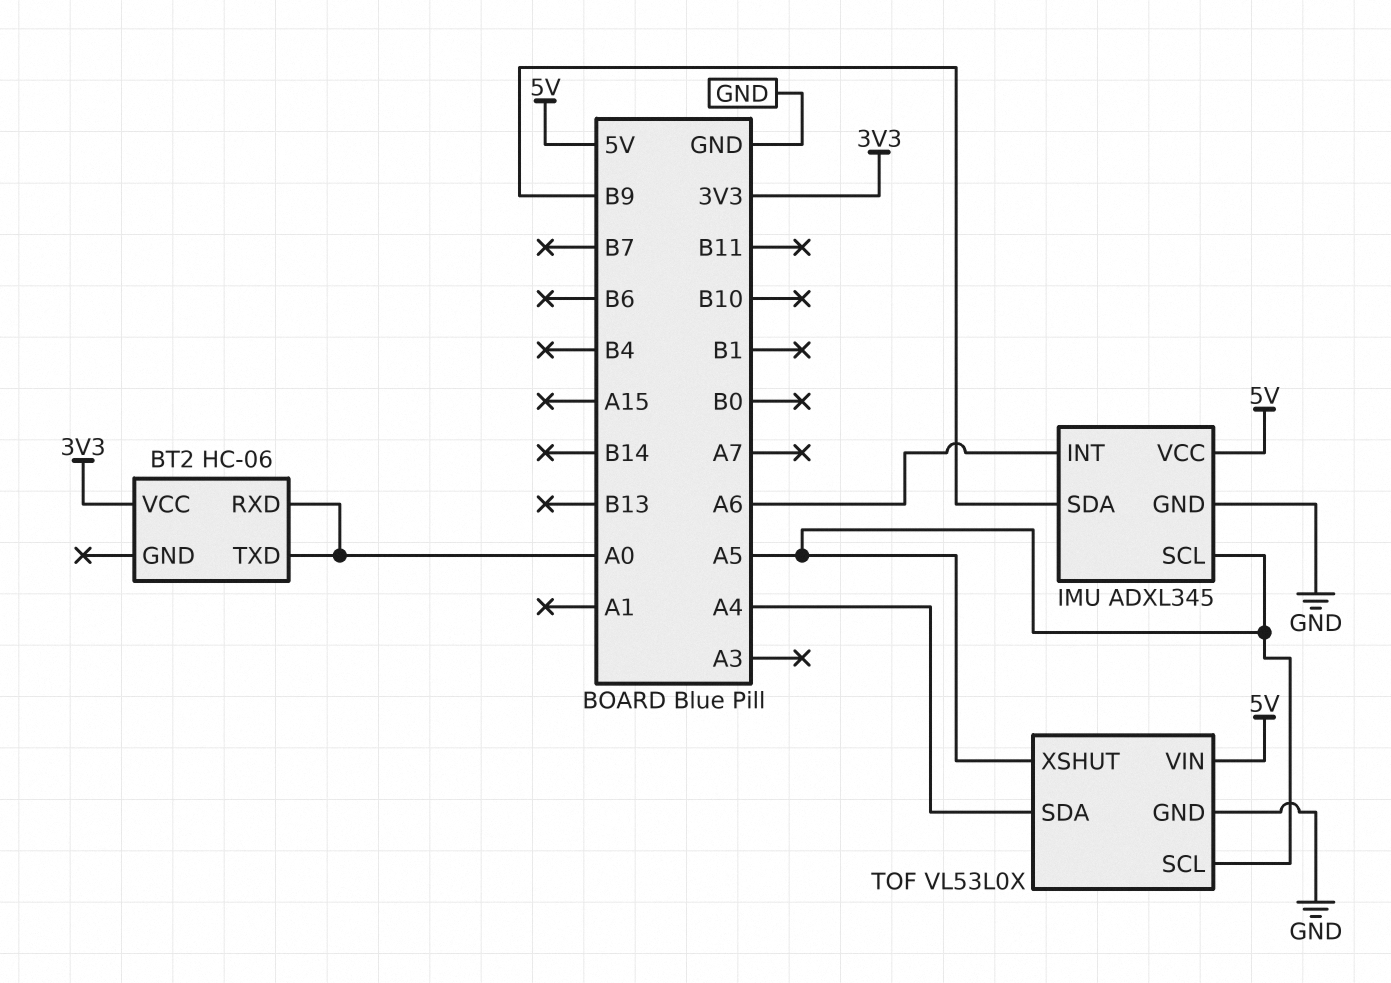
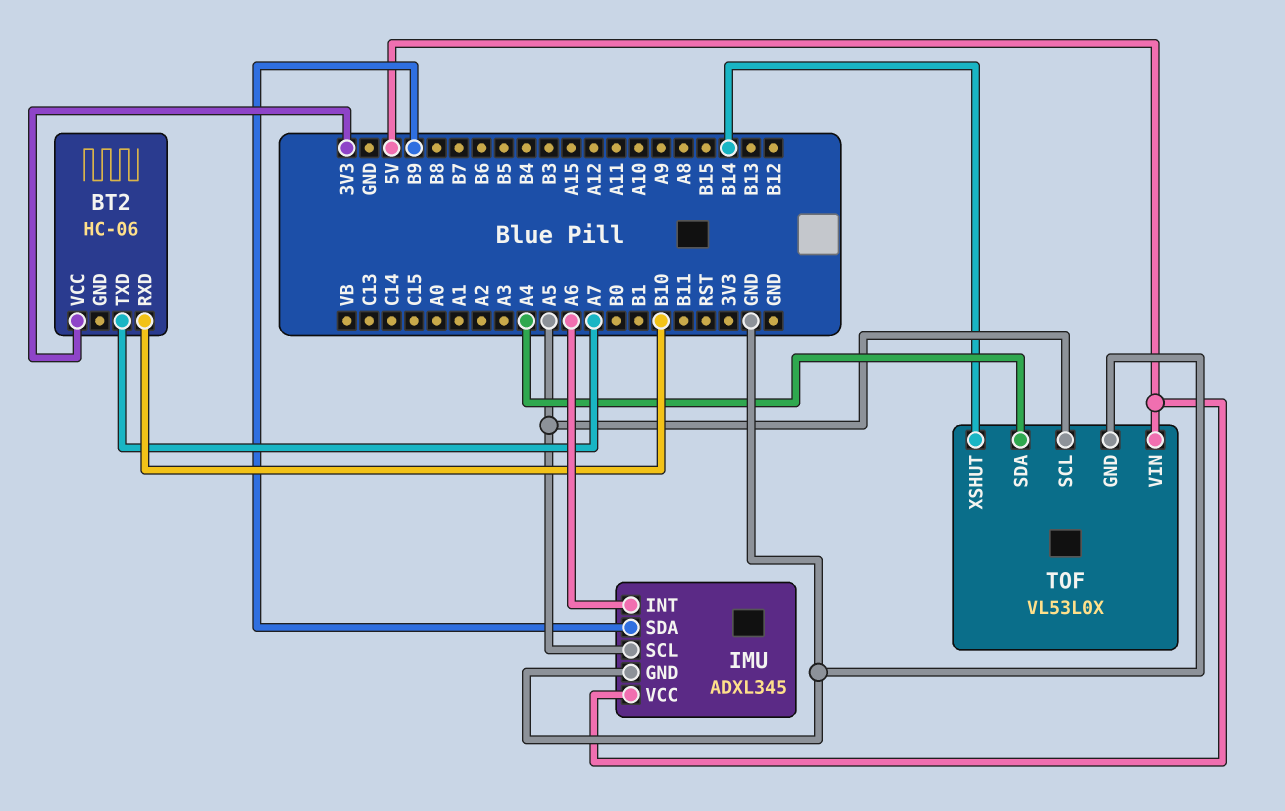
BT2 pin RXD: A0 -> B10
BT2 pin TXD: A0 -> A7
TOF pin XSHUT: A5 -> B14

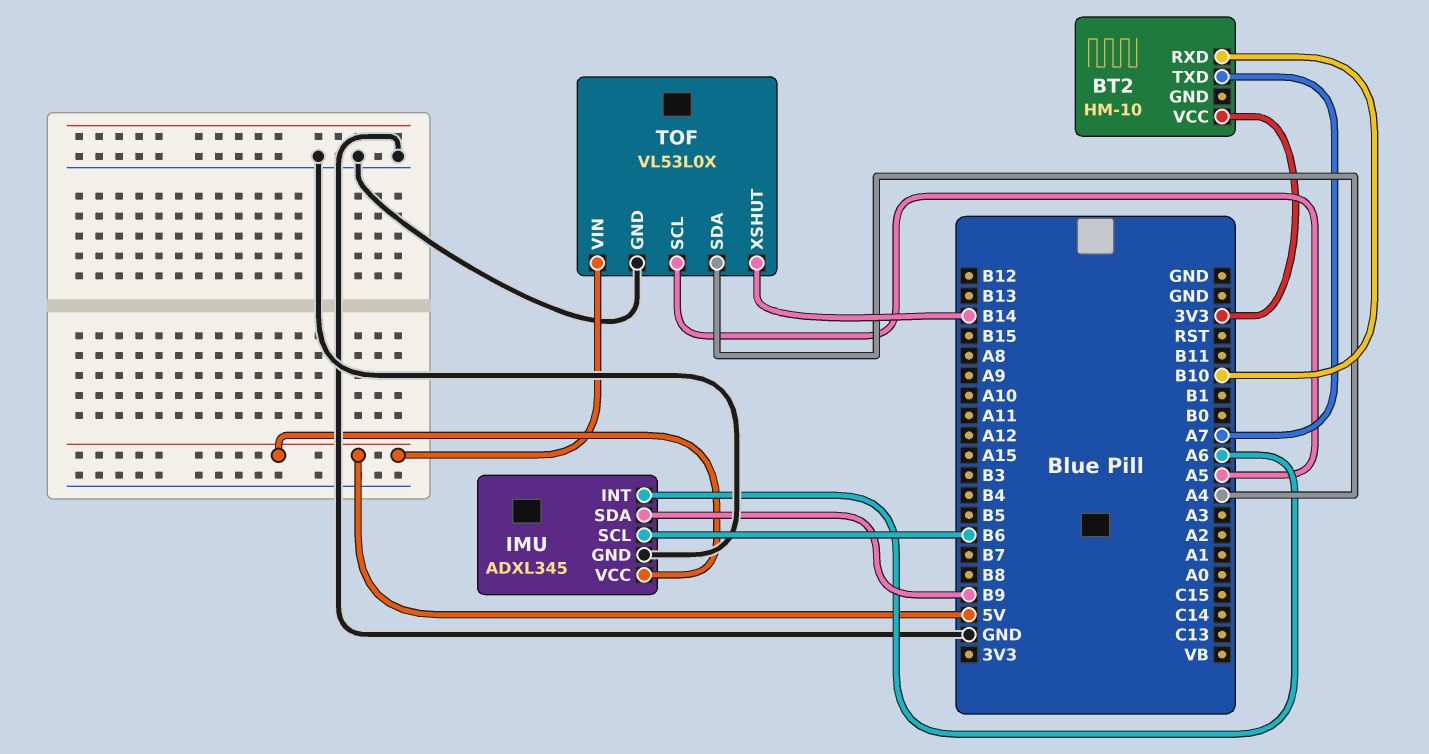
BT2: HC-06 -> HM-10
IMU pin SCL: A5 -> B6

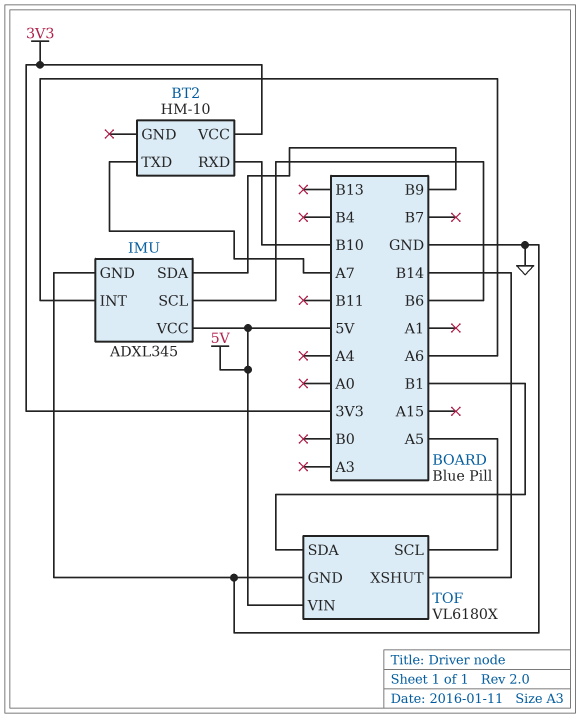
TOF: VL53L0X -> VL6180X
TOF pin SDA: A4 -> B1

